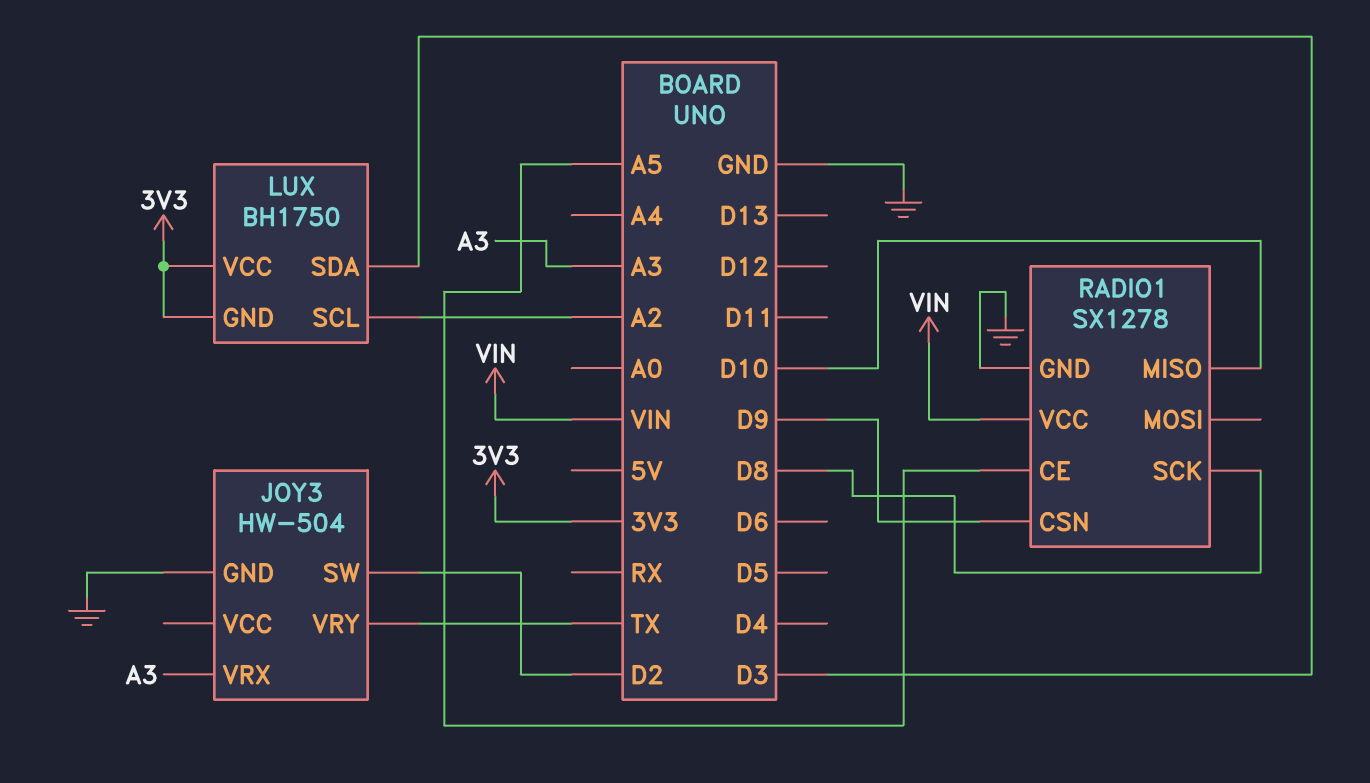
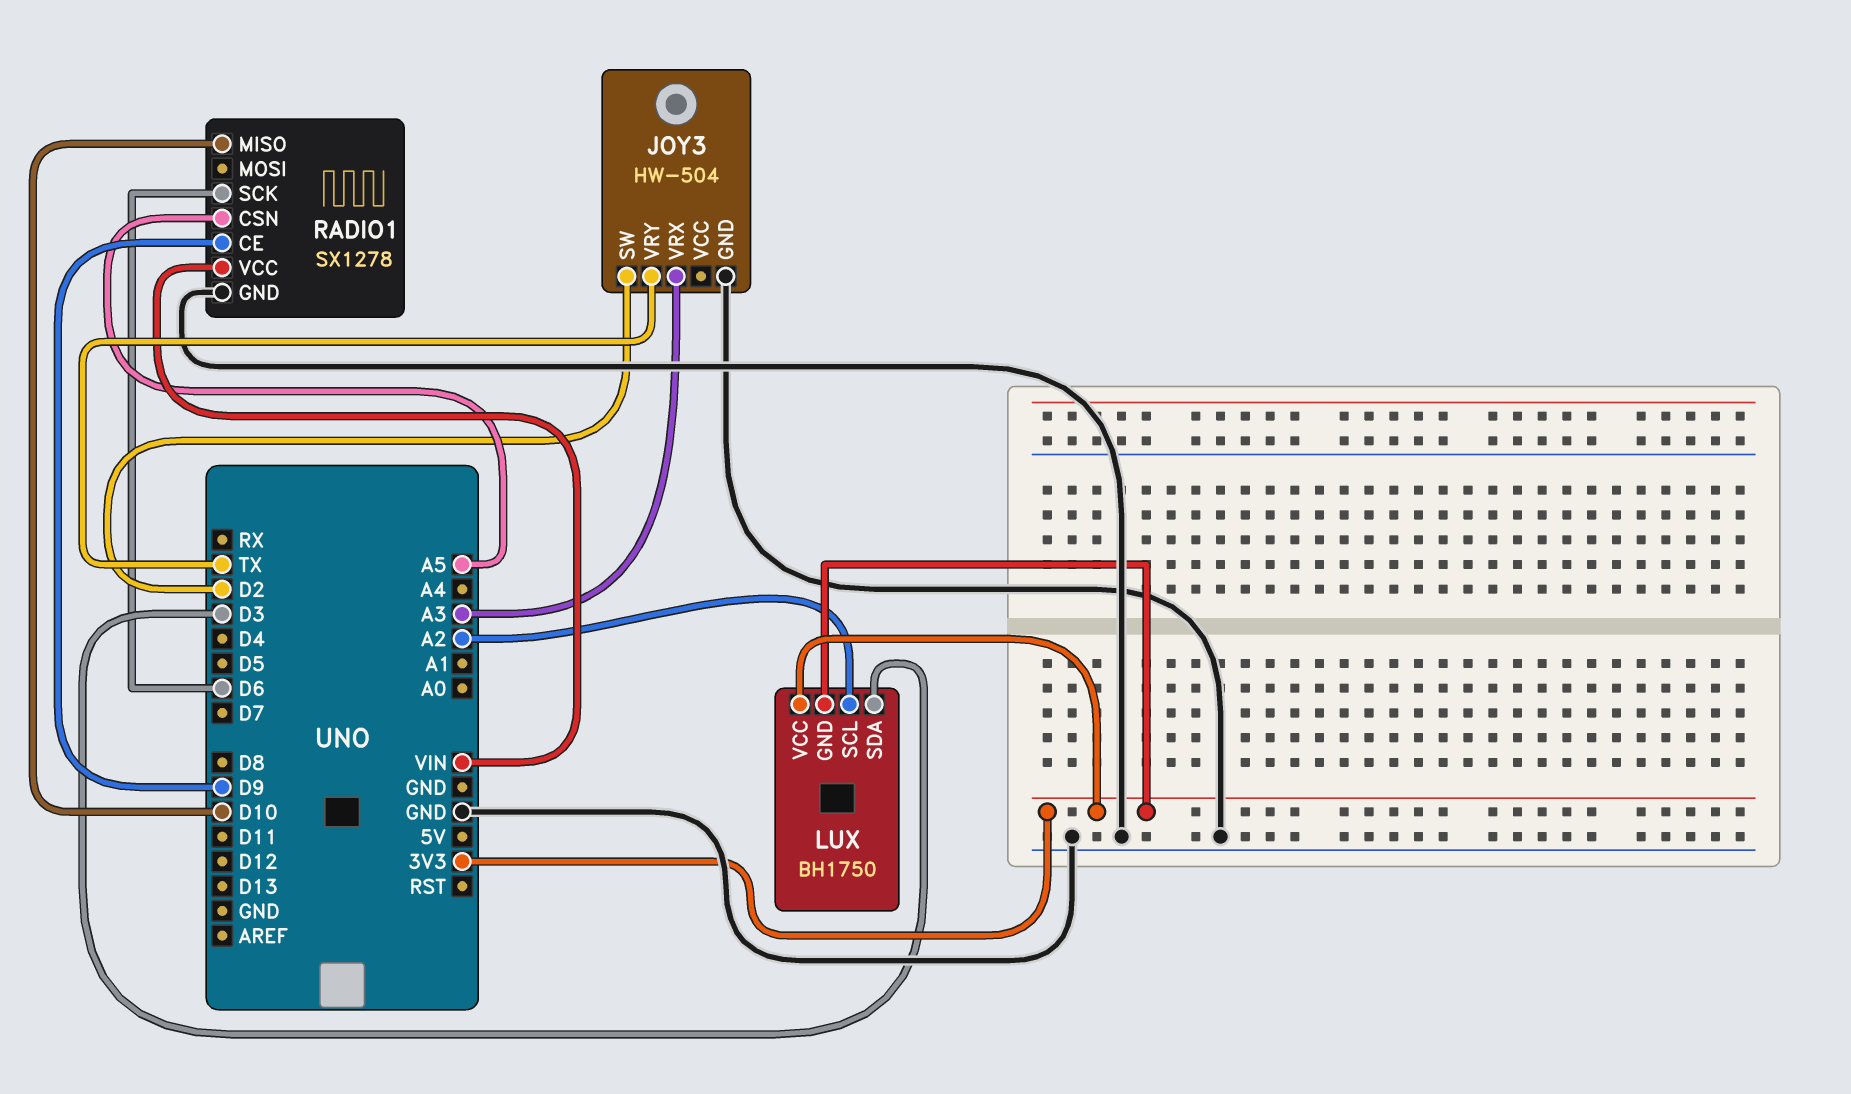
RADIO1 pin CE: A5 -> D9
RADIO1 pin CSN: D9 -> A5
RADIO1 pin SCK: D8 -> D6

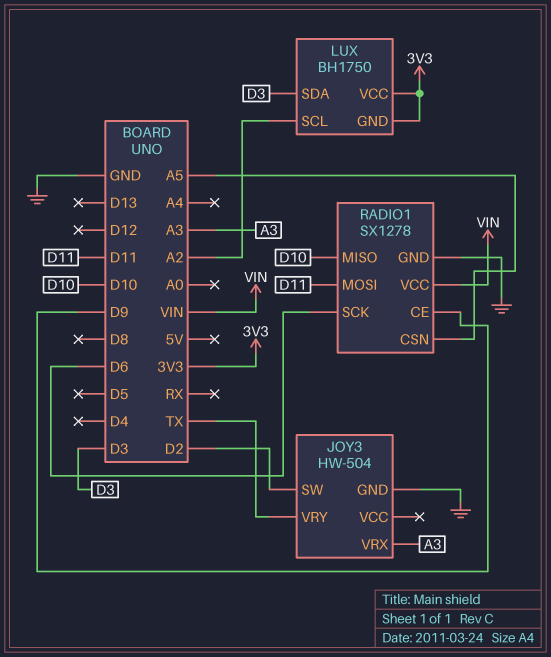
RADIO1 pin MOSI: none -> D11

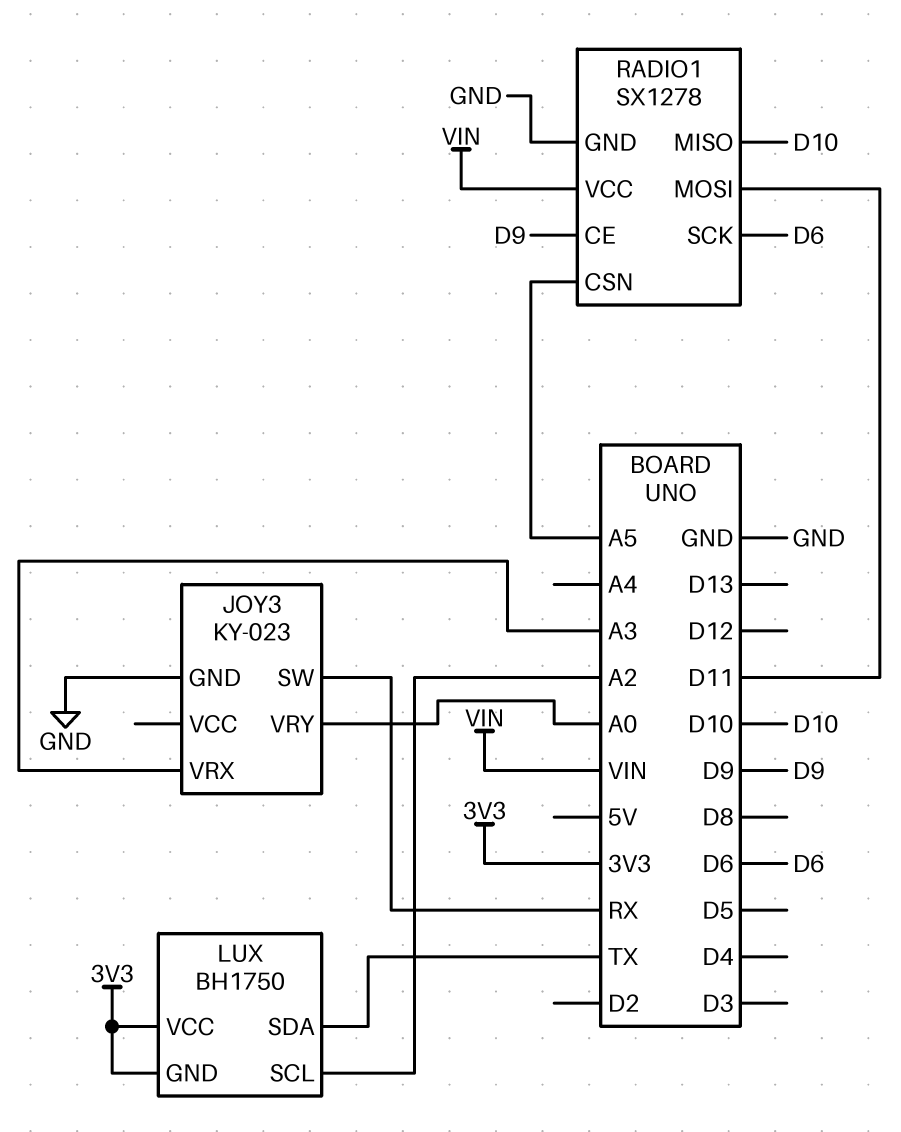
JOY3: HW-504 -> KY-023
JOY3 pin SW: D2 -> RX
JOY3 pin VRY: TX -> A0
LUX pin SDA: D3 -> TX

